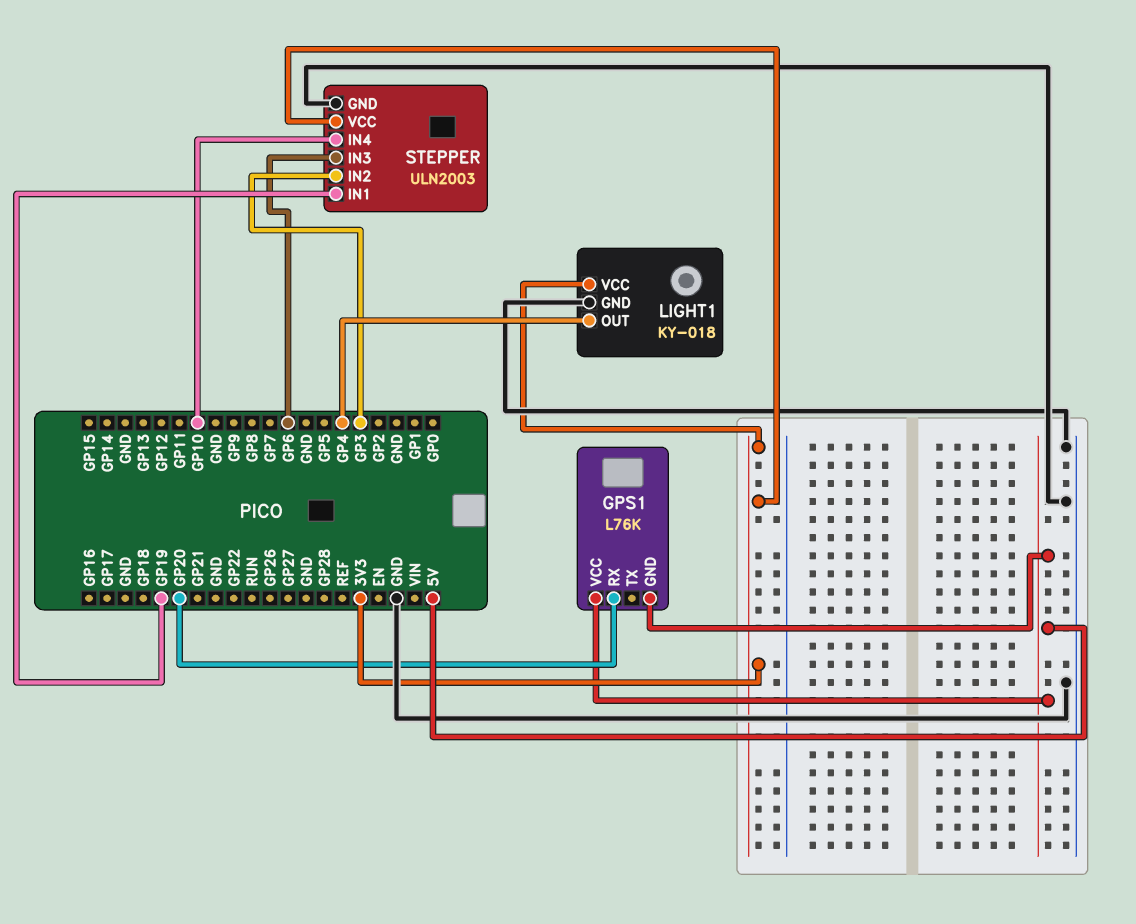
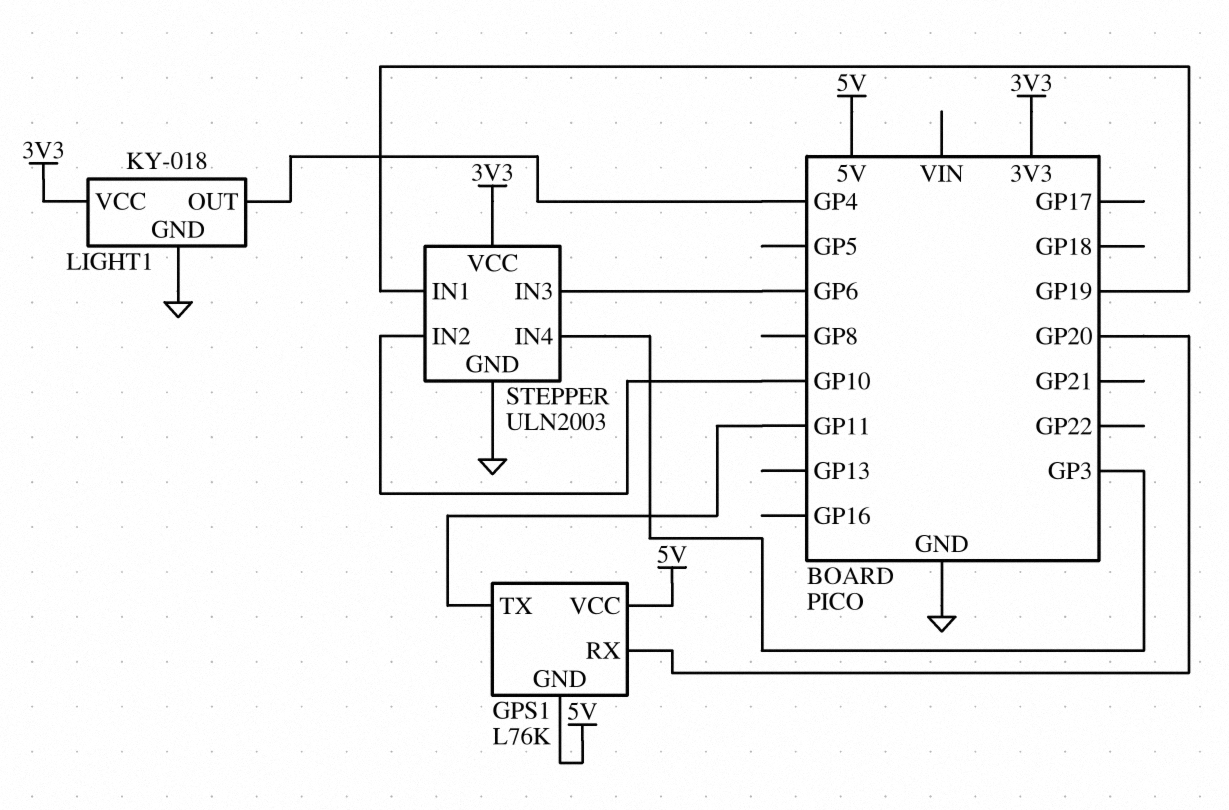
GPS1 pin TX: none -> GP11
STEPPER pin IN2: GP3 -> GP10
STEPPER pin IN4: GP10 -> GP3

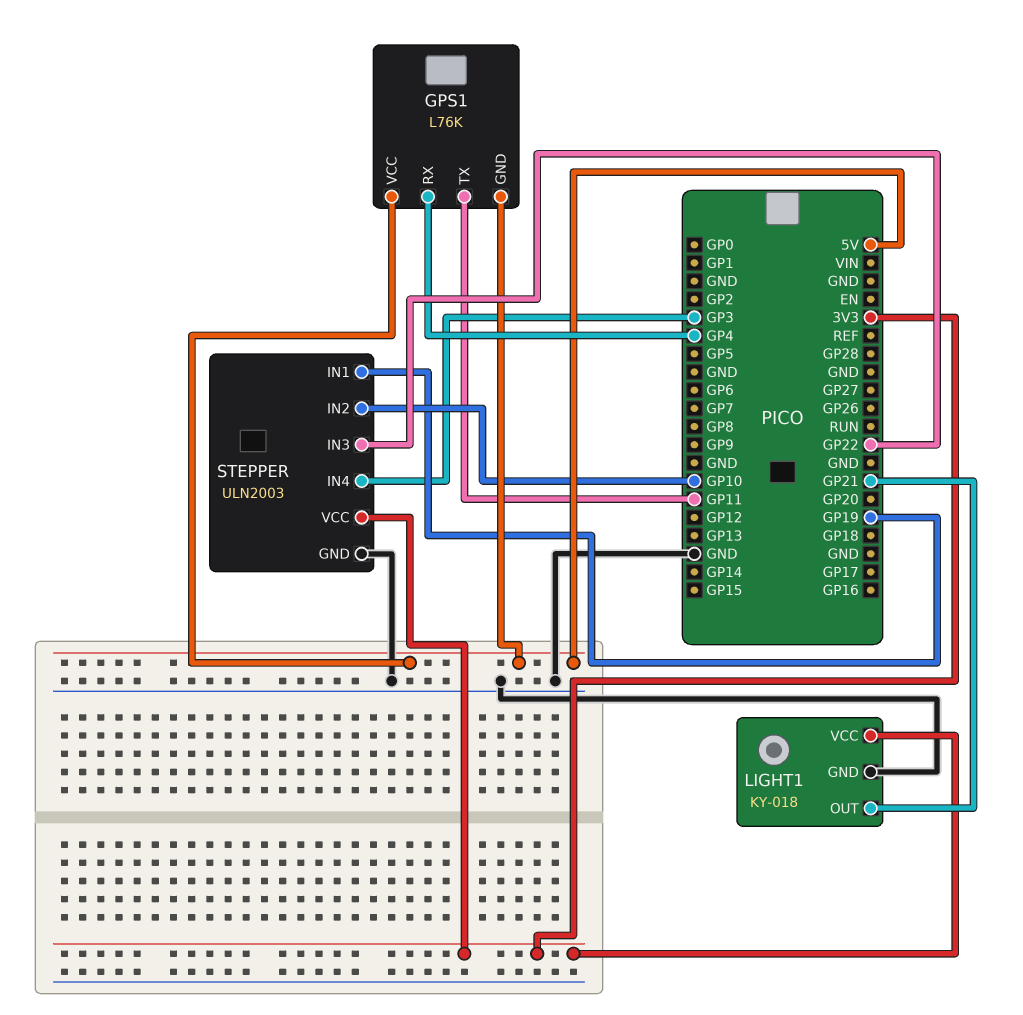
GPS1 pin RX: GP20 -> GP4
LIGHT1 pin OUT: GP4 -> GP21
STEPPER pin IN3: GP6 -> GP22

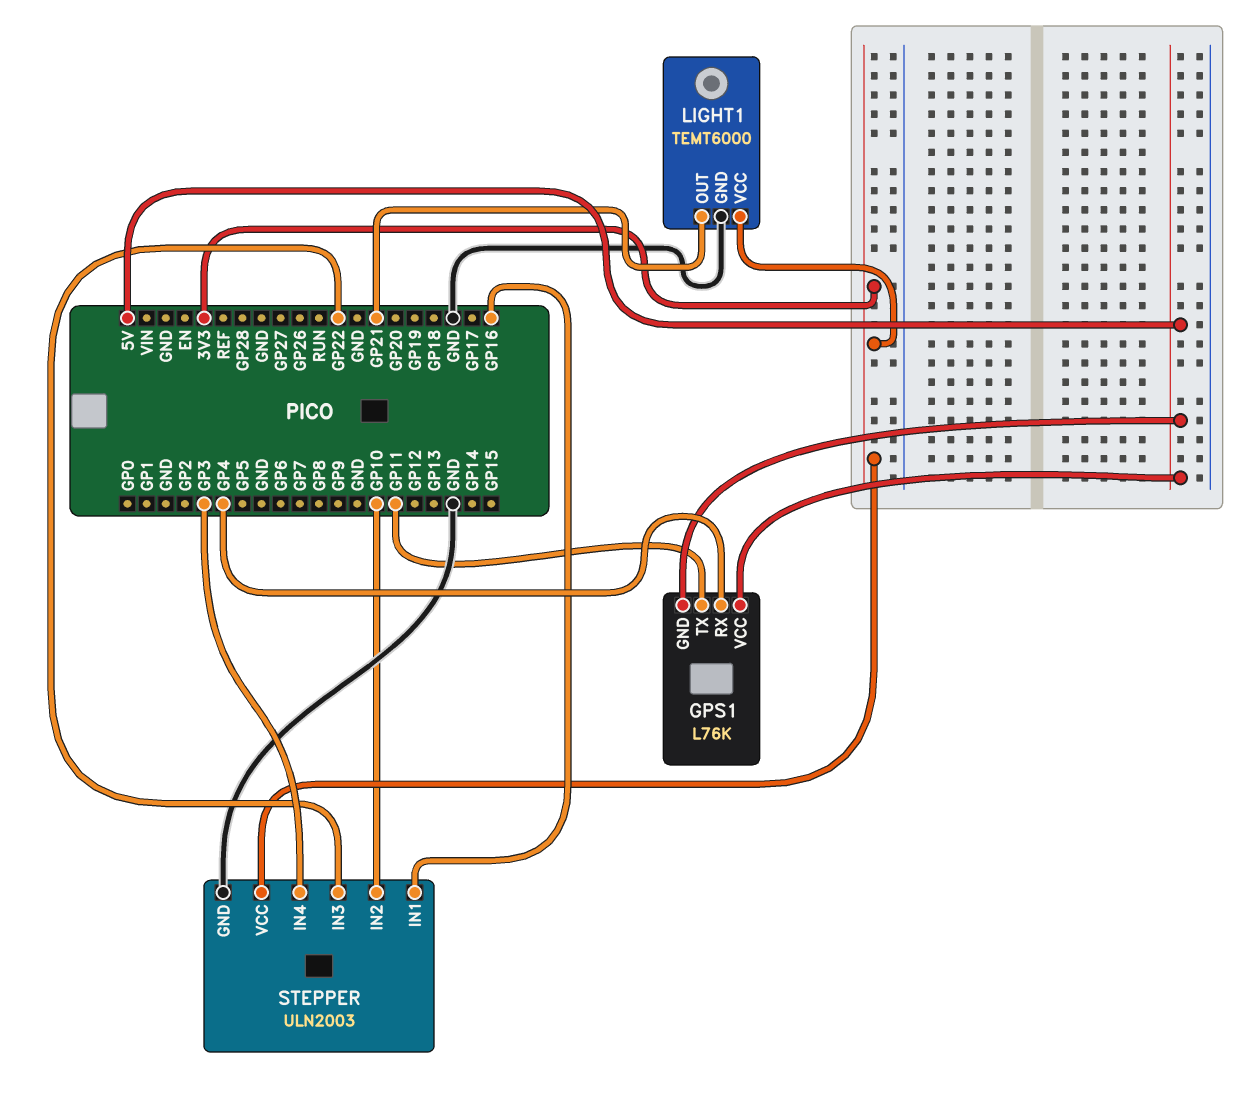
LIGHT1: KY-018 -> TEMT6000
STEPPER pin IN1: GP19 -> GP16

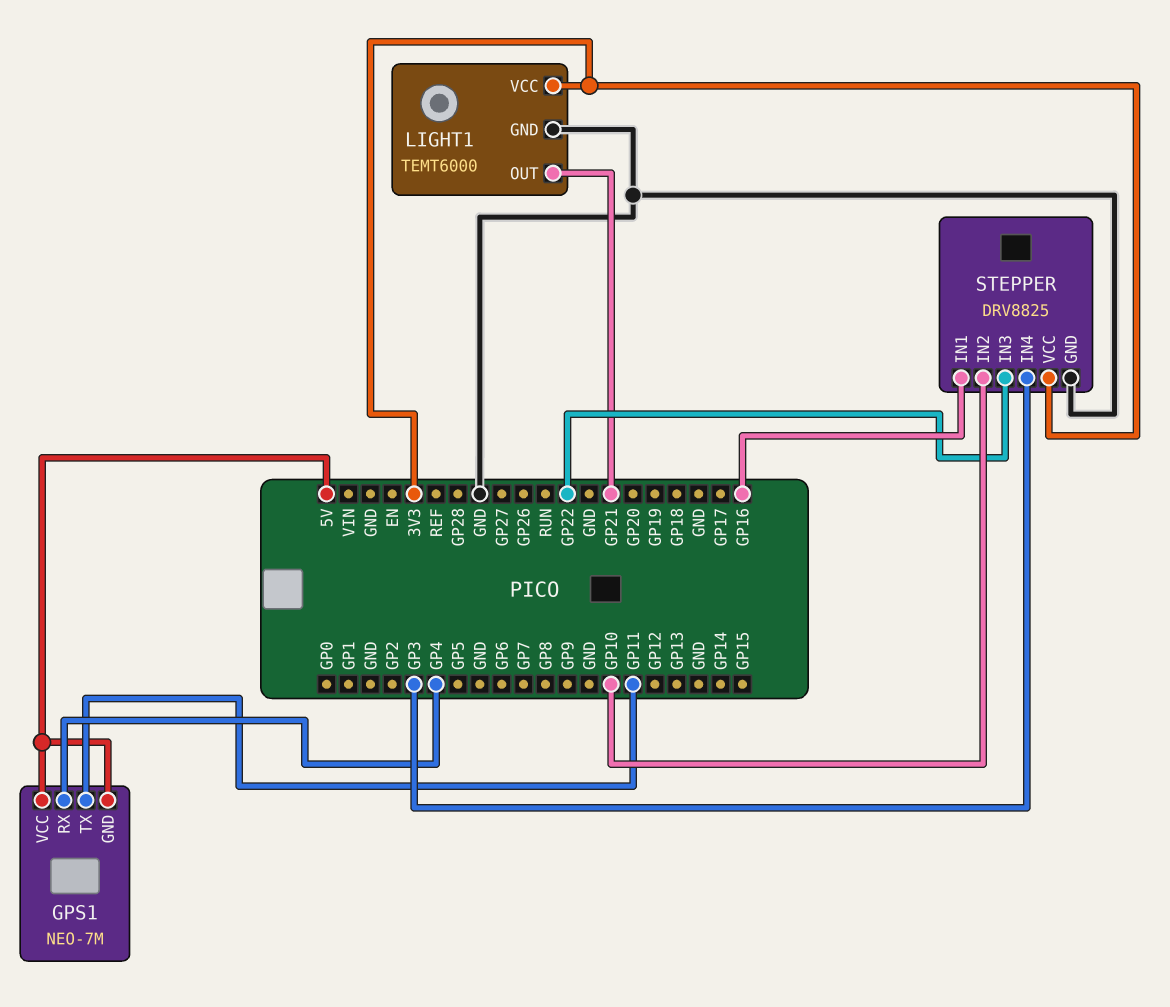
GPS1: L76K -> NEO-7M
STEPPER: ULN2003 -> DRV8825

